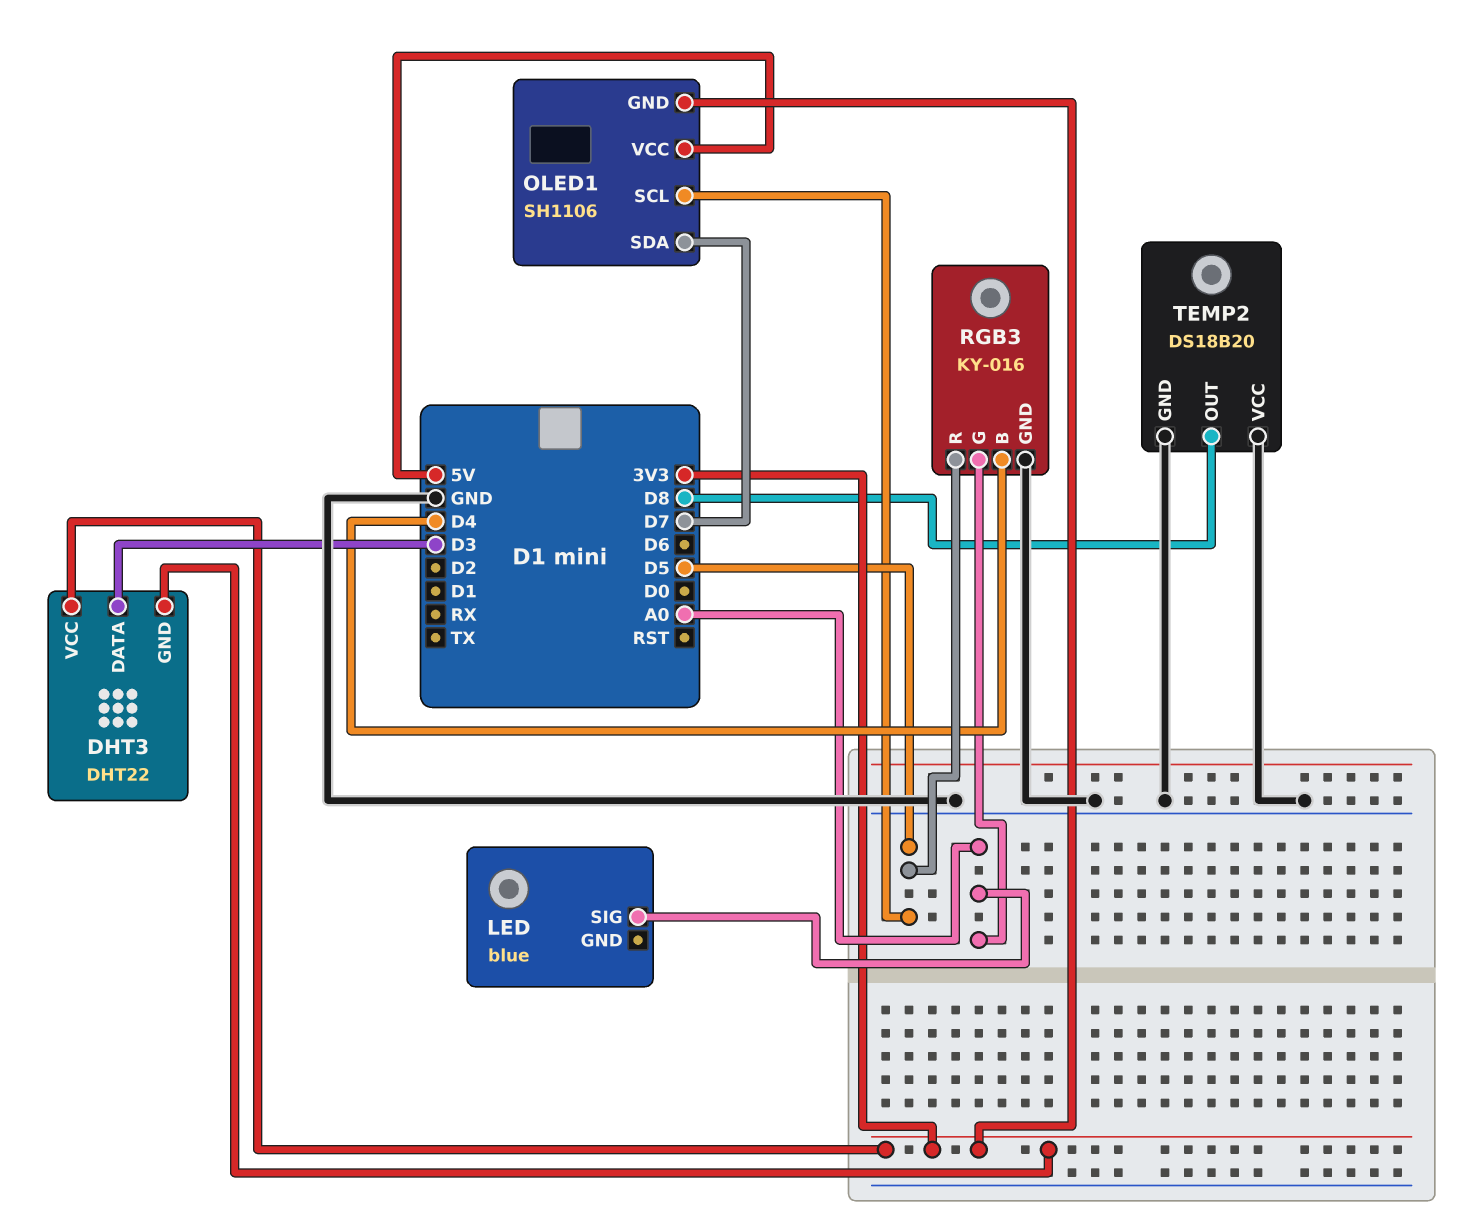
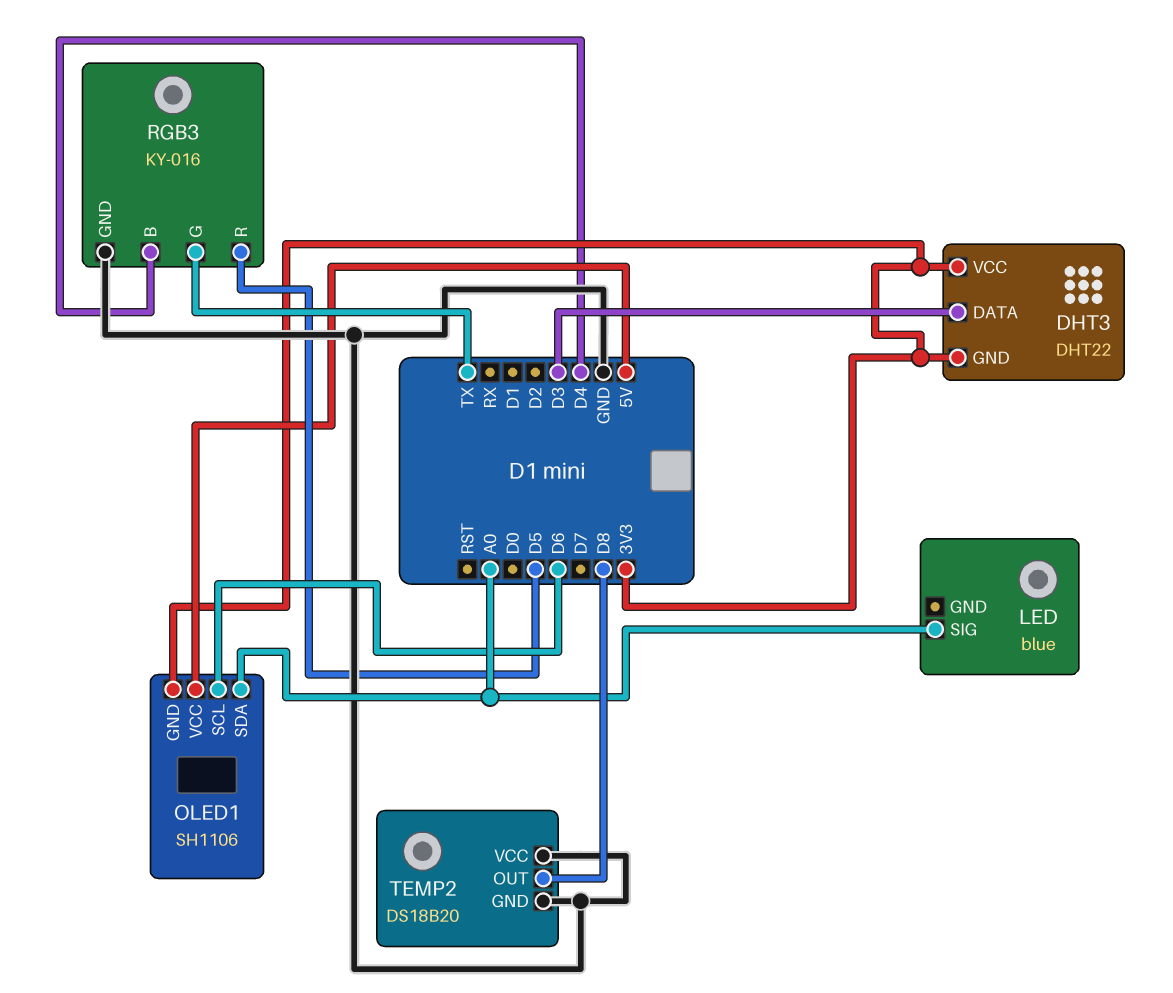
OLED1 pin SCL: D5 -> D6
OLED1 pin SDA: D7 -> A0
RGB3 pin G: A0 -> TX

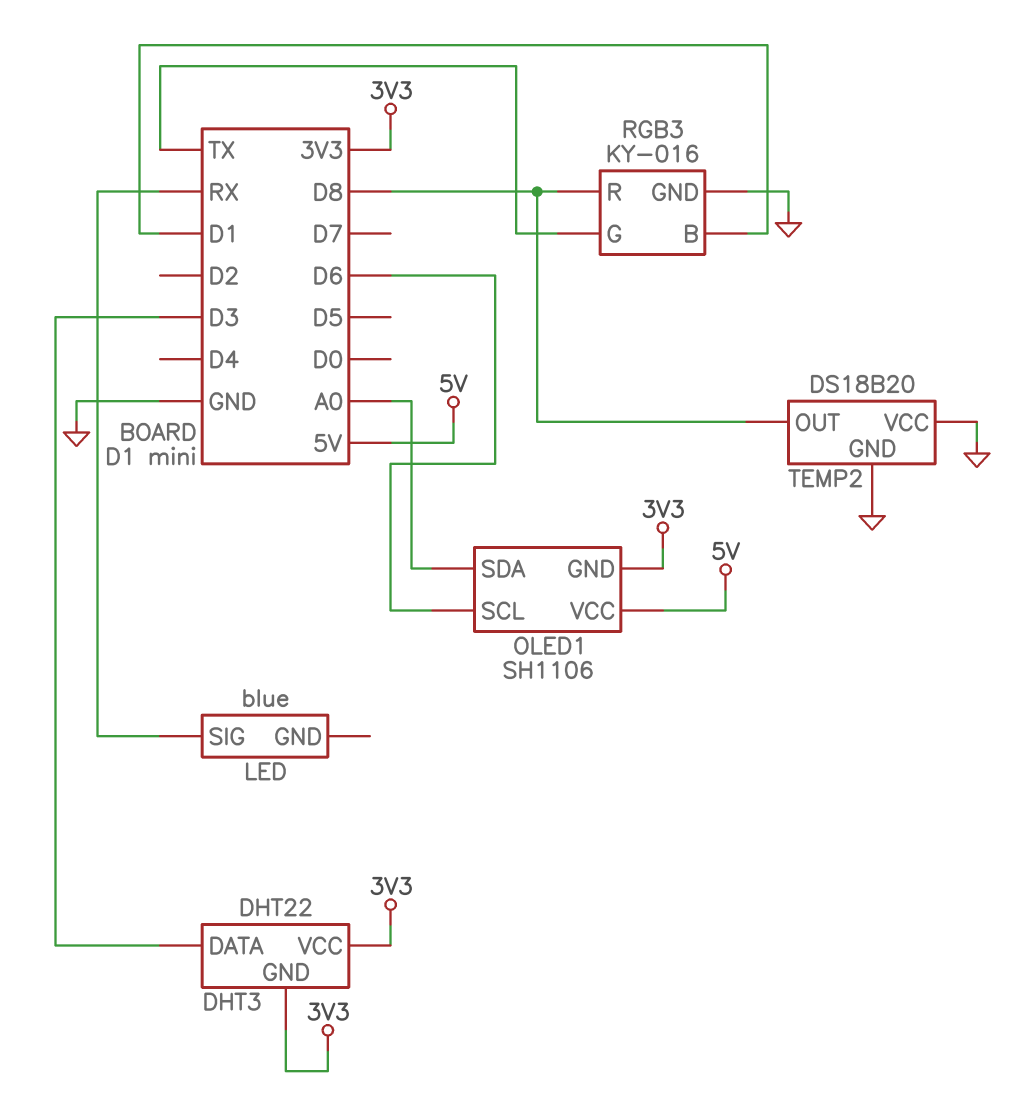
LED pin SIG: A0 -> RX
RGB3 pin B: D4 -> D1
RGB3 pin R: D5 -> D8

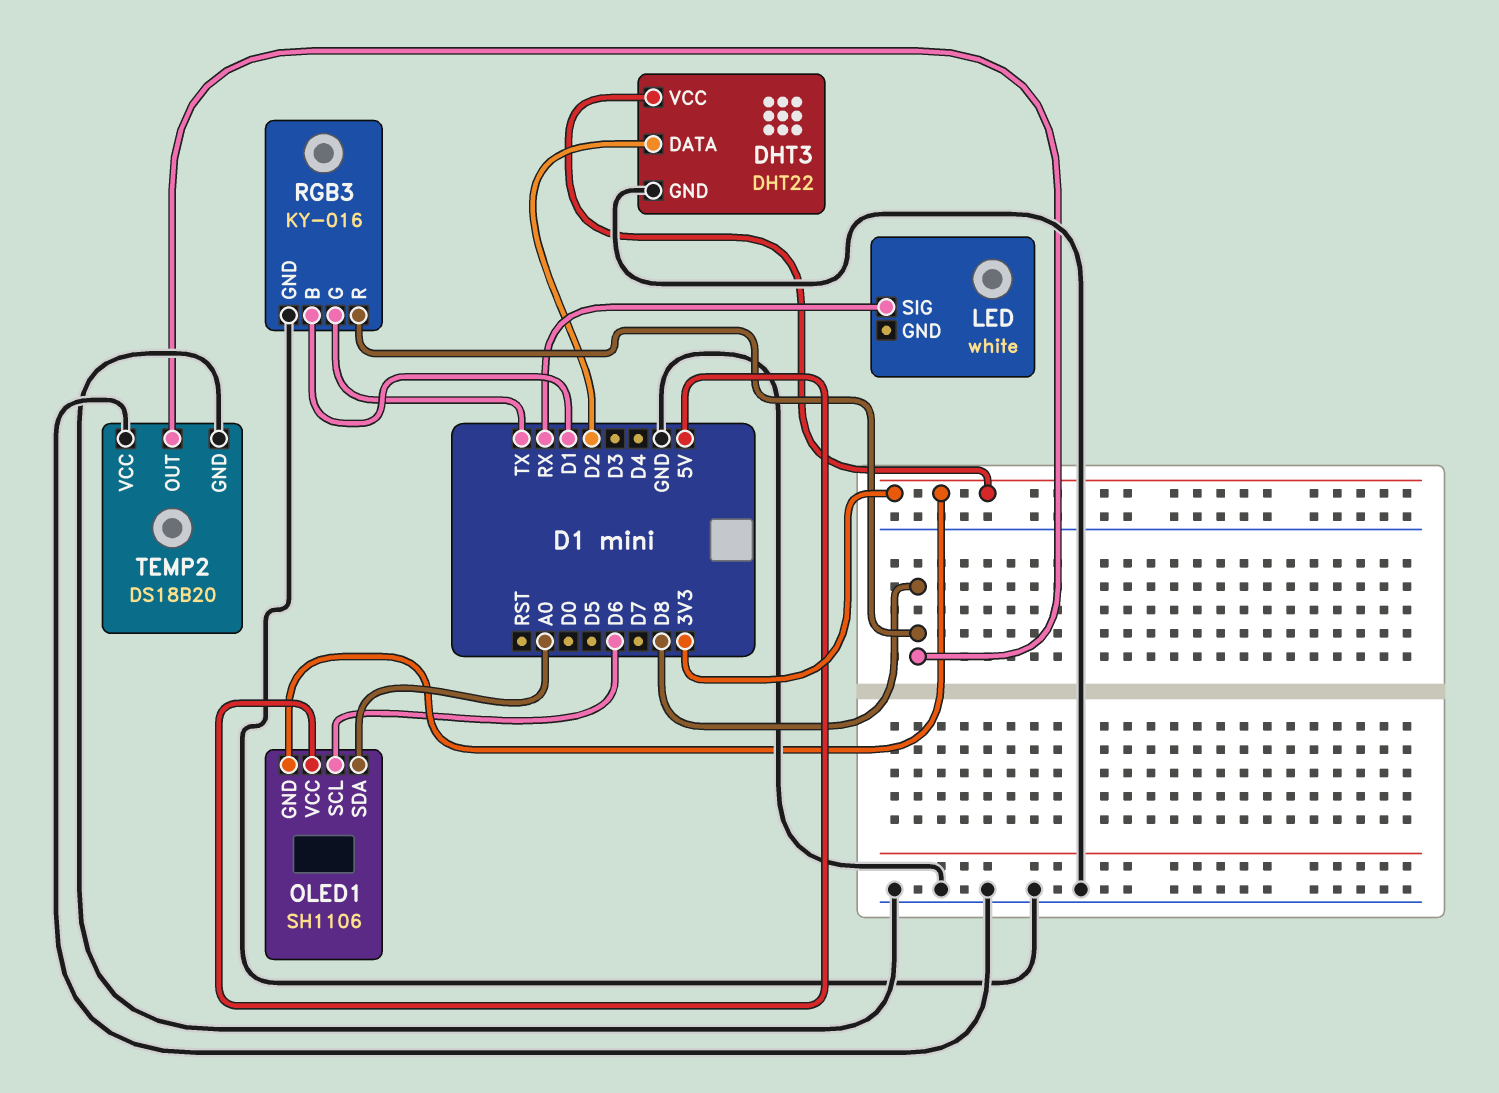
DHT3 pin DATA: D3 -> D2
DHT3 pin GND: 3V3 -> GND
LED: blue -> white

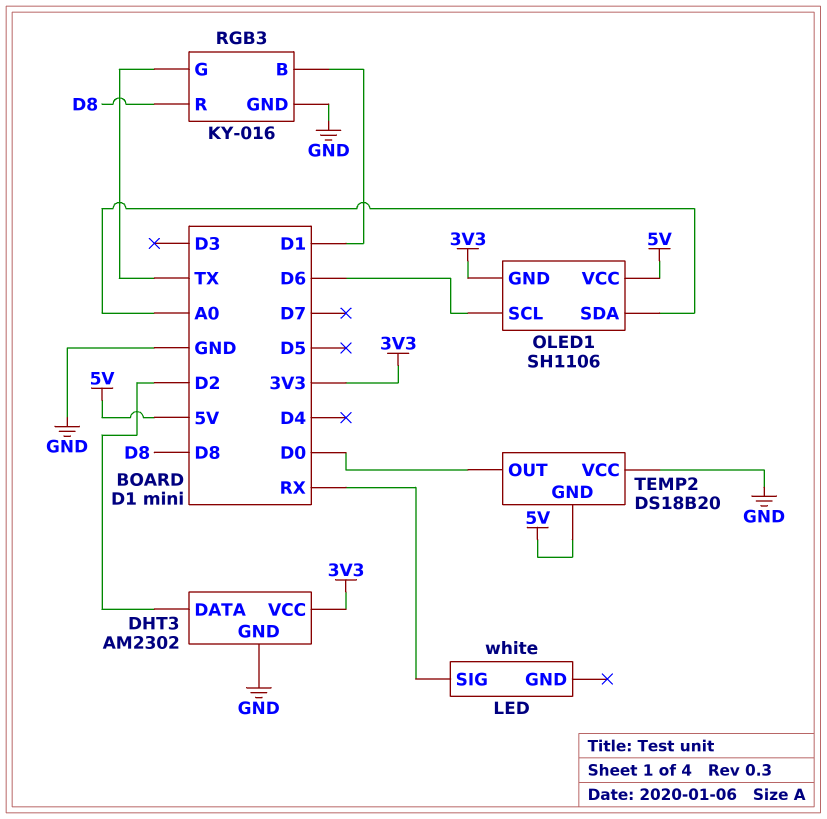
DHT3: DHT22 -> AM2302
TEMP2 pin GND: GND -> 5V
TEMP2 pin OUT: D8 -> D0

